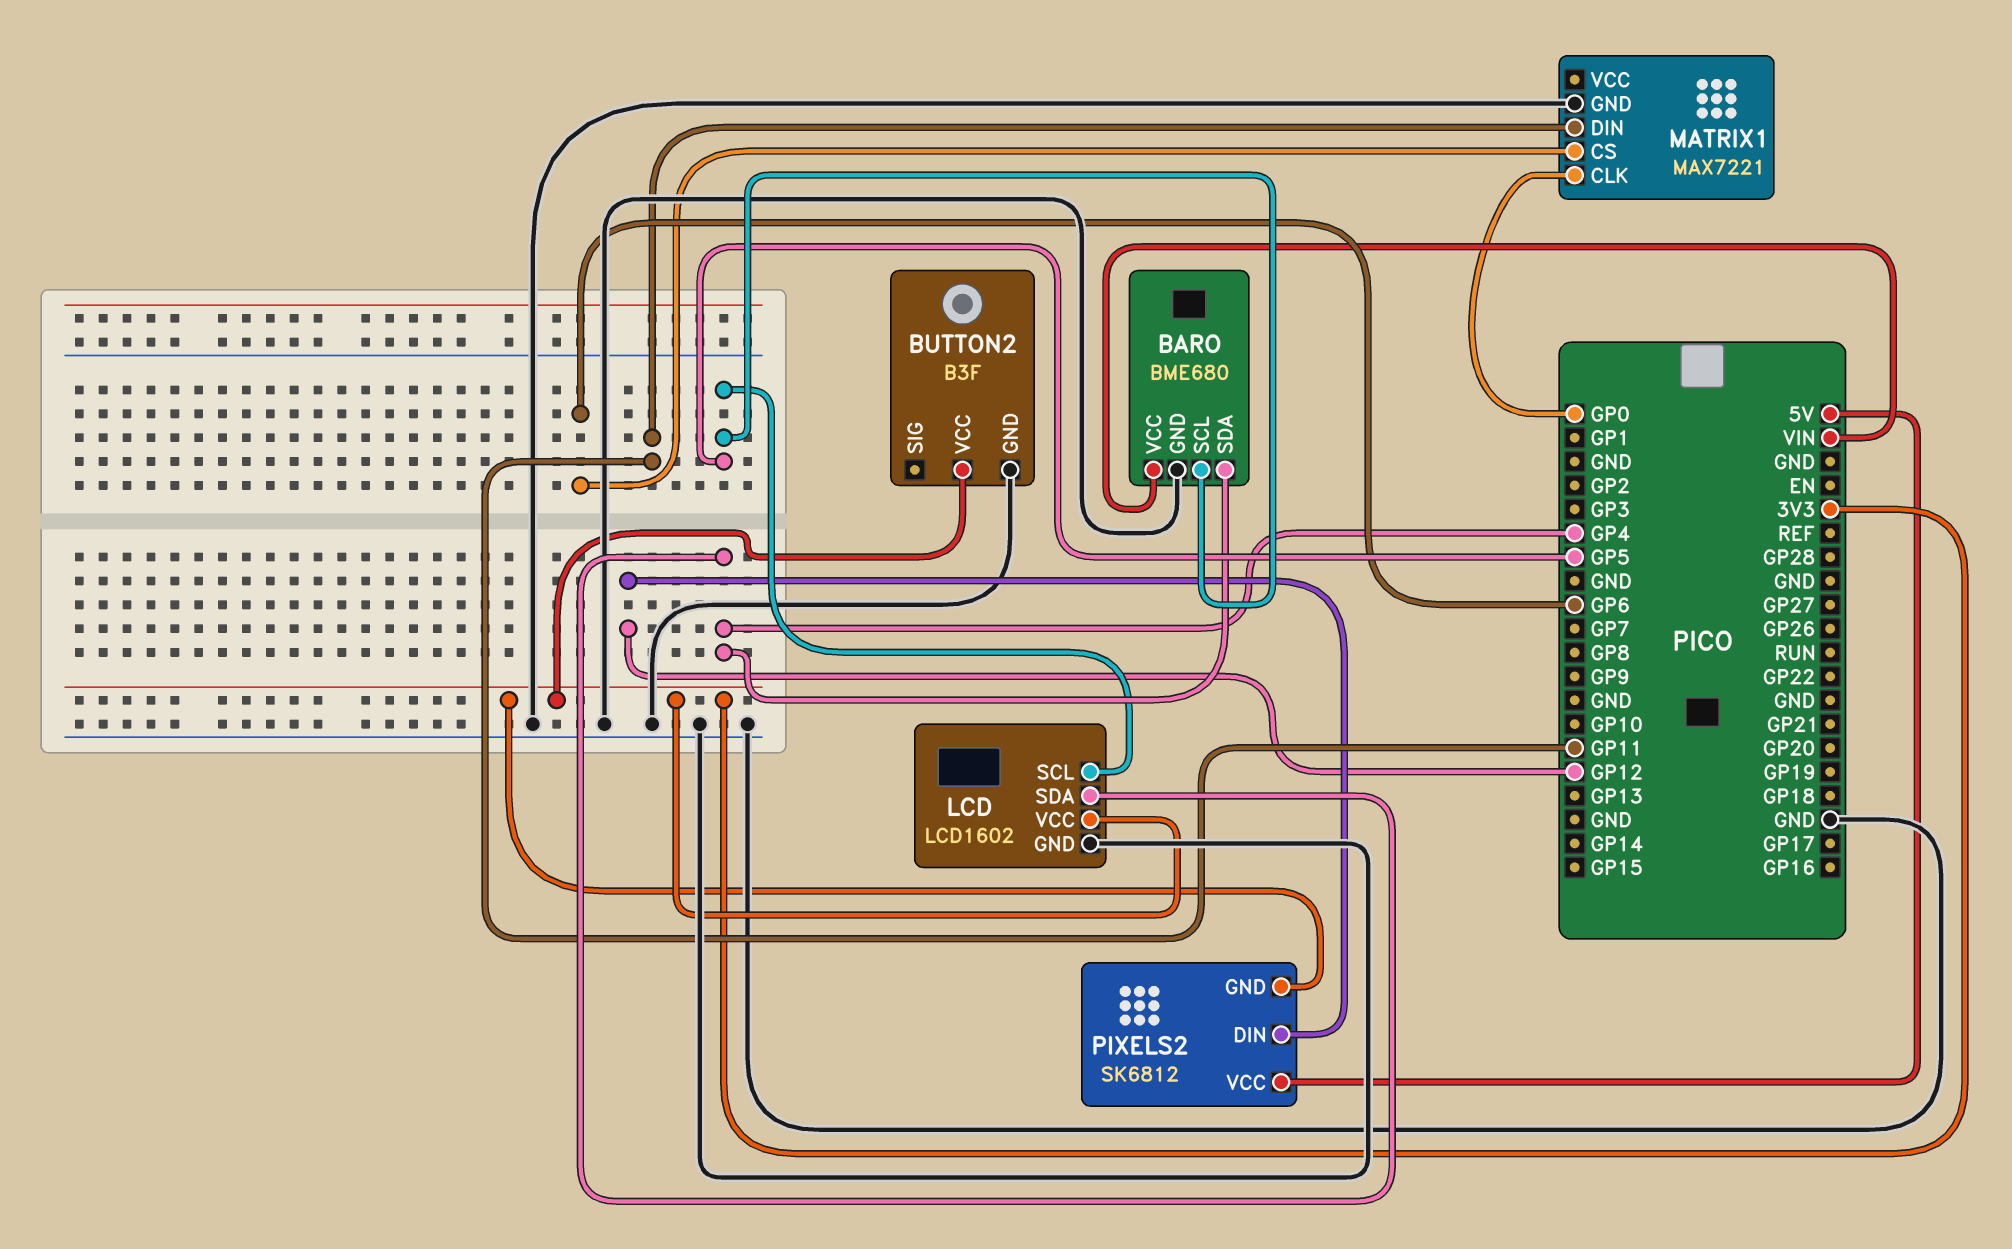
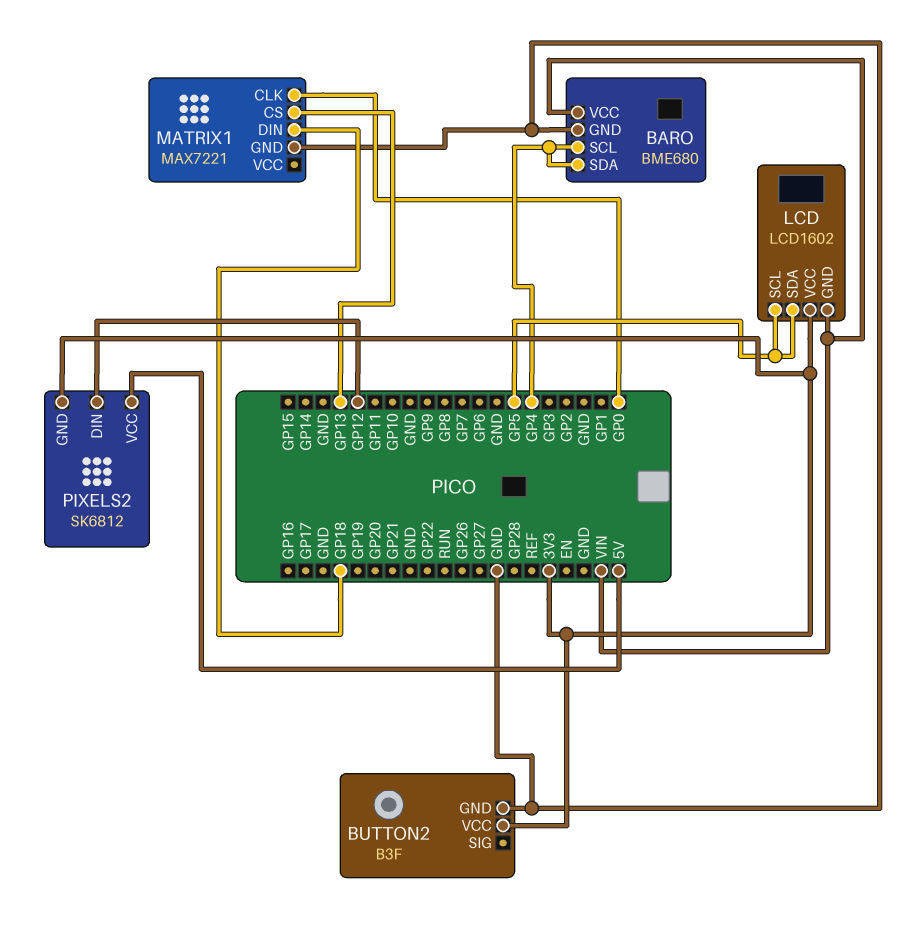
BARO pin SCL: GP5 -> GP4
LCD pin GND: GND -> VIN
LCD pin SDA: GP4 -> GP5
MATRIX1 pin CS: GP6 -> GP13
MATRIX1 pin DIN: GP11 -> GP18

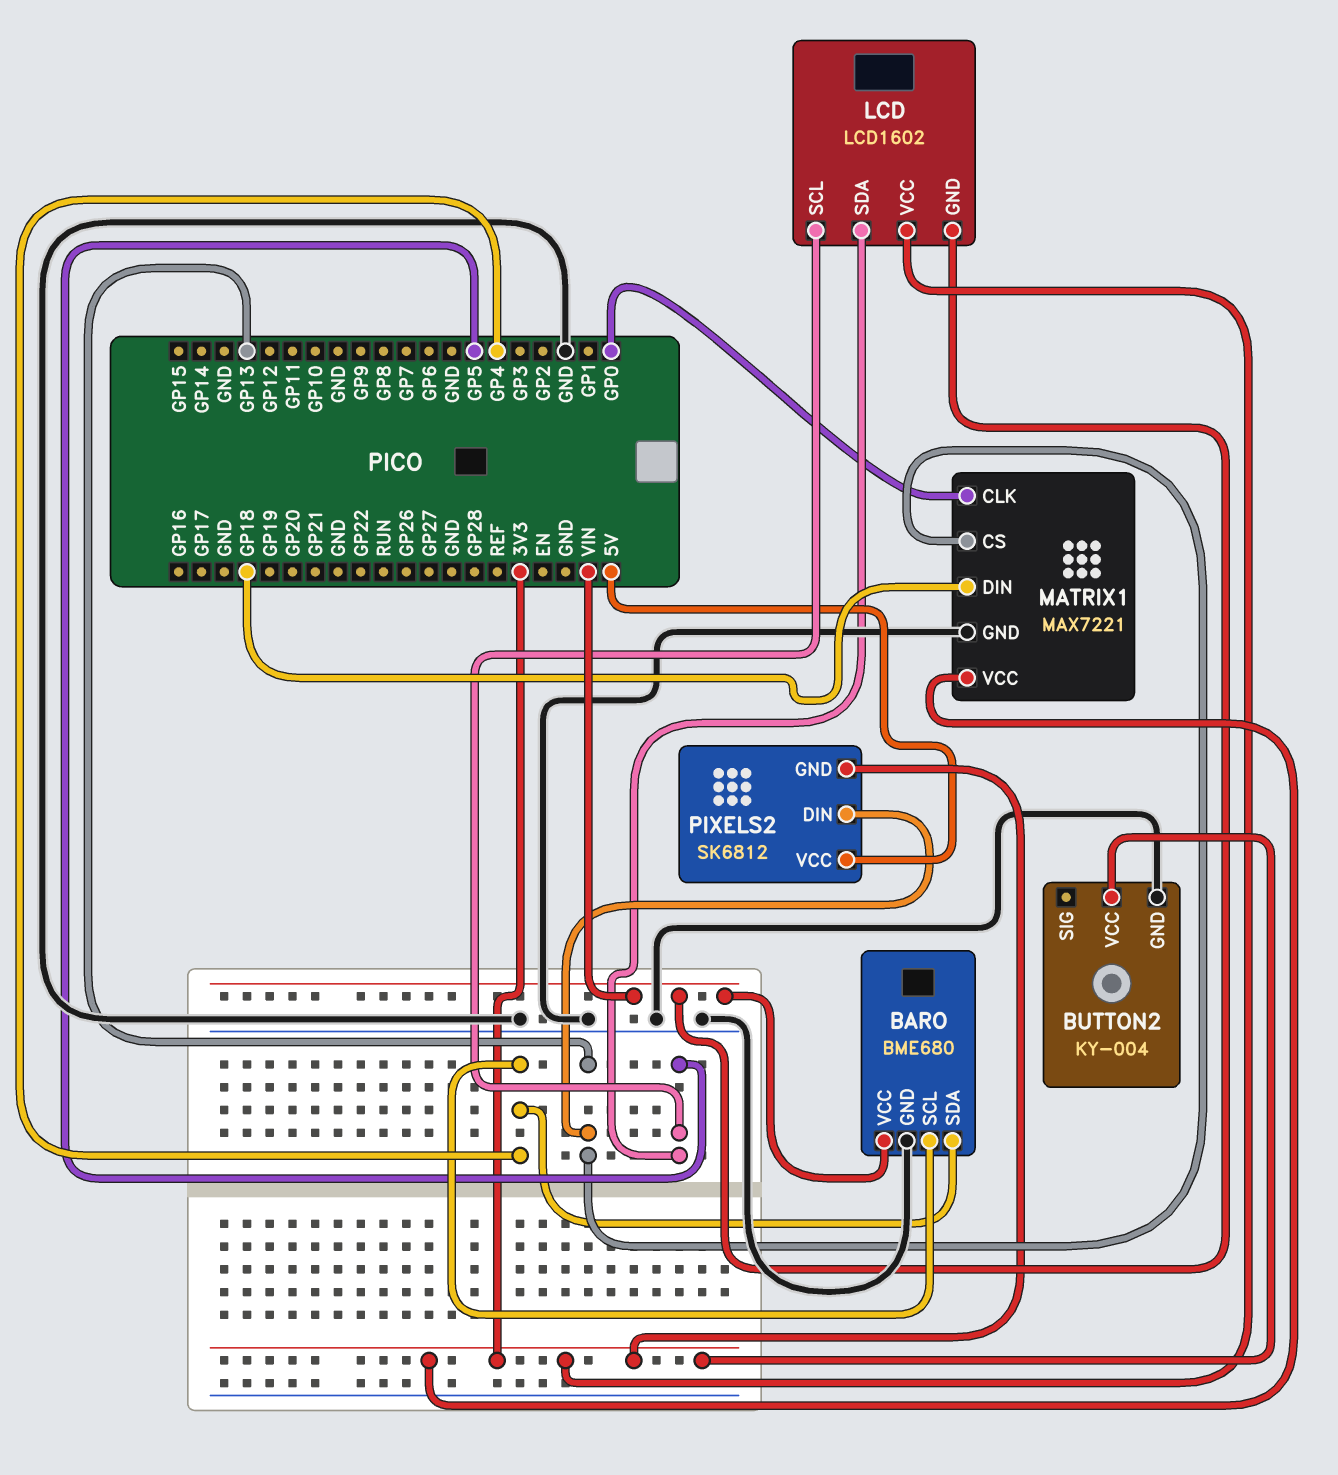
BUTTON2: B3F -> KY-004
MATRIX1 pin VCC: none -> 3V3
PIXELS2 pin DIN: GP12 -> GP13

